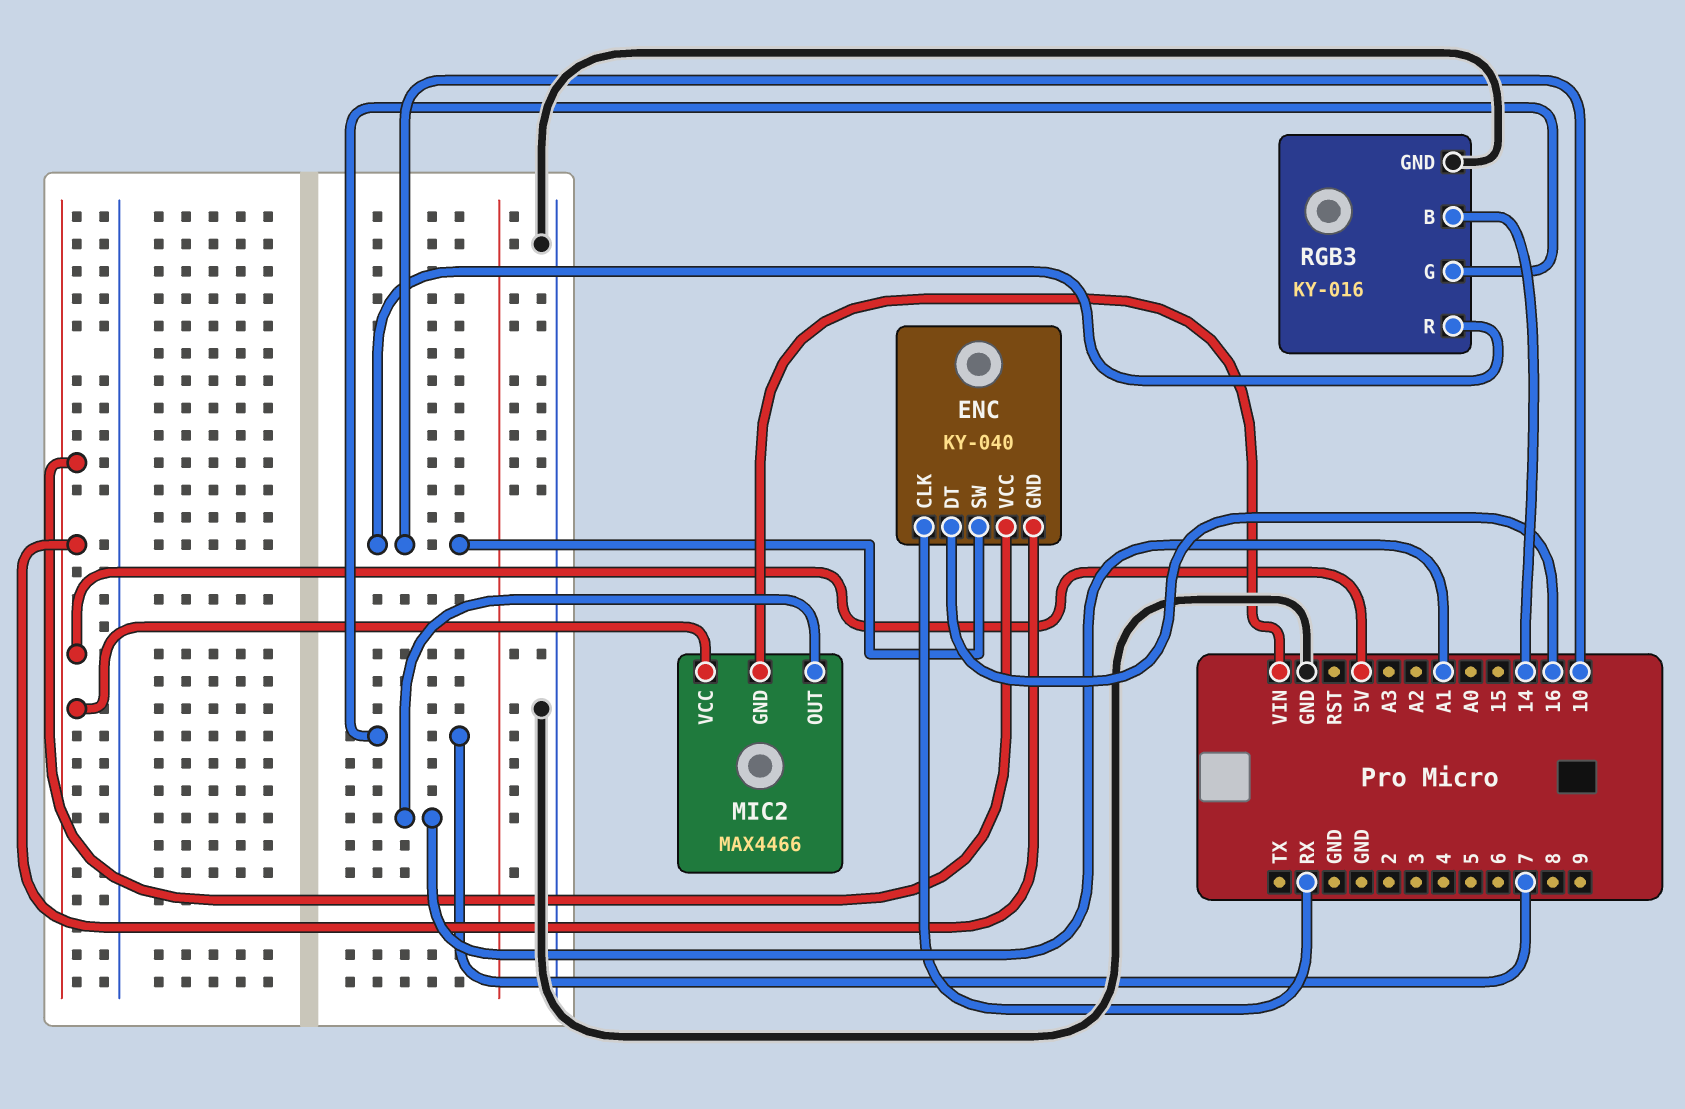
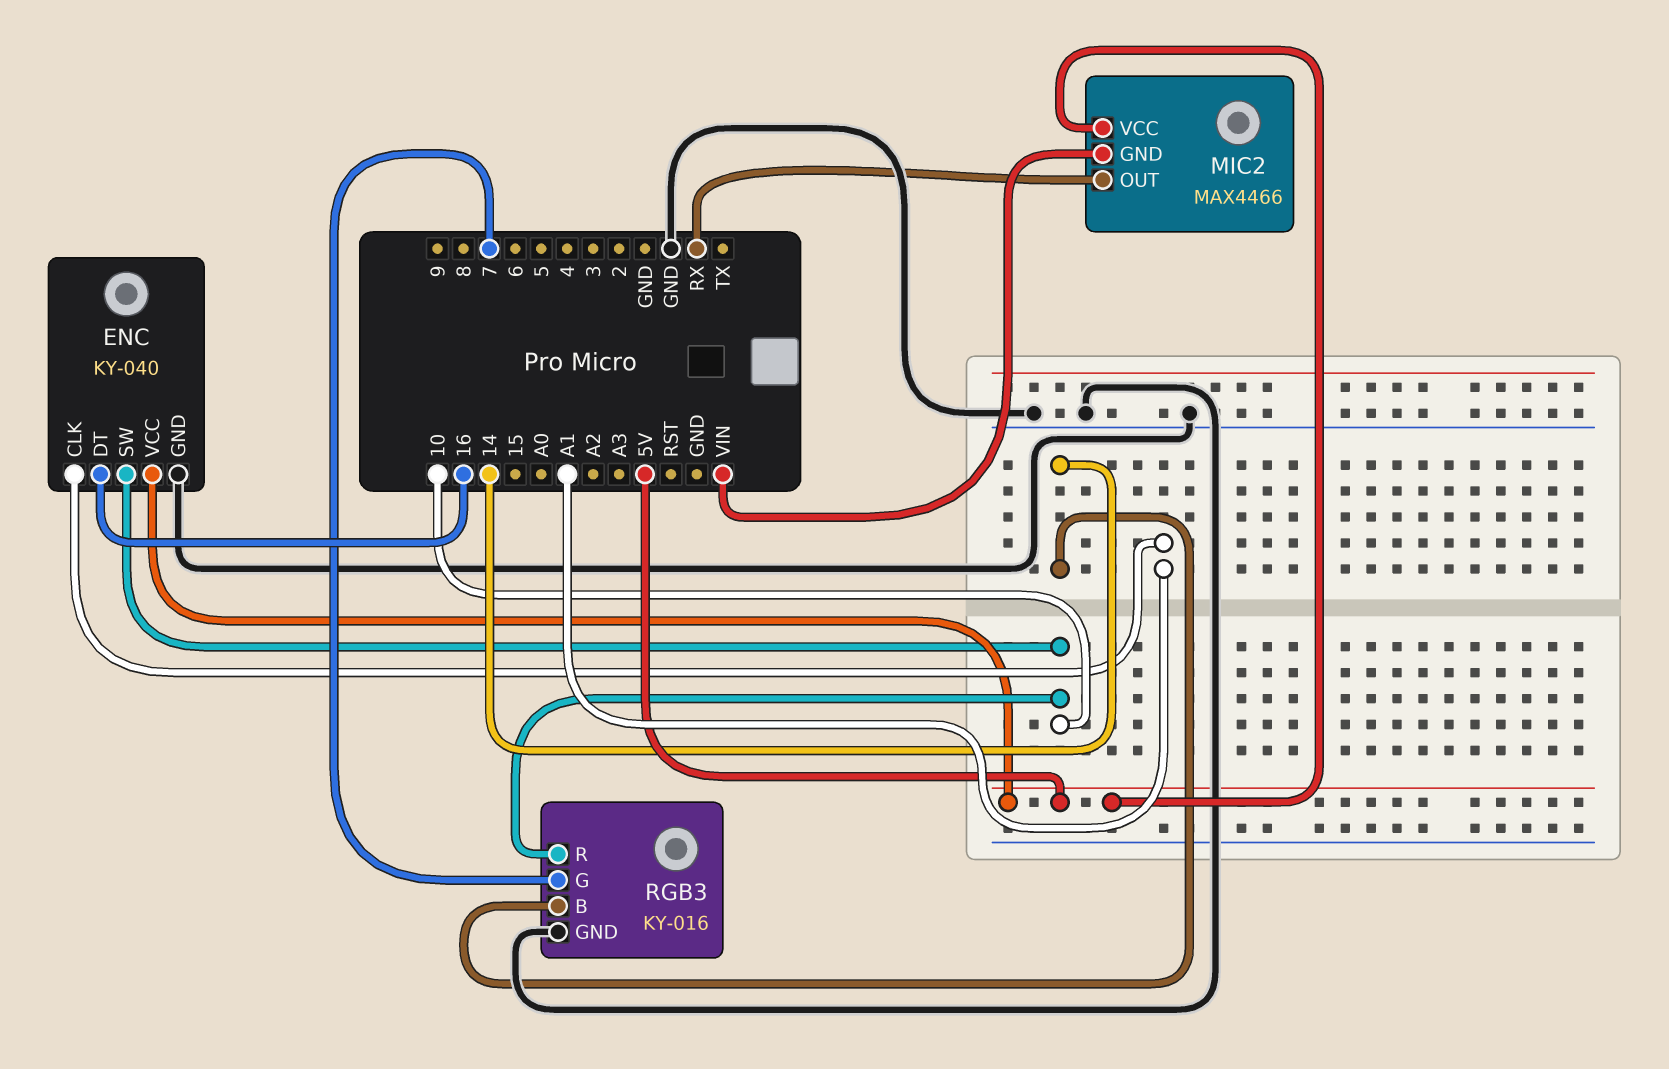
ENC pin CLK: RX -> A1
ENC pin GND: 5V -> GND
MIC2 pin OUT: A1 -> RX

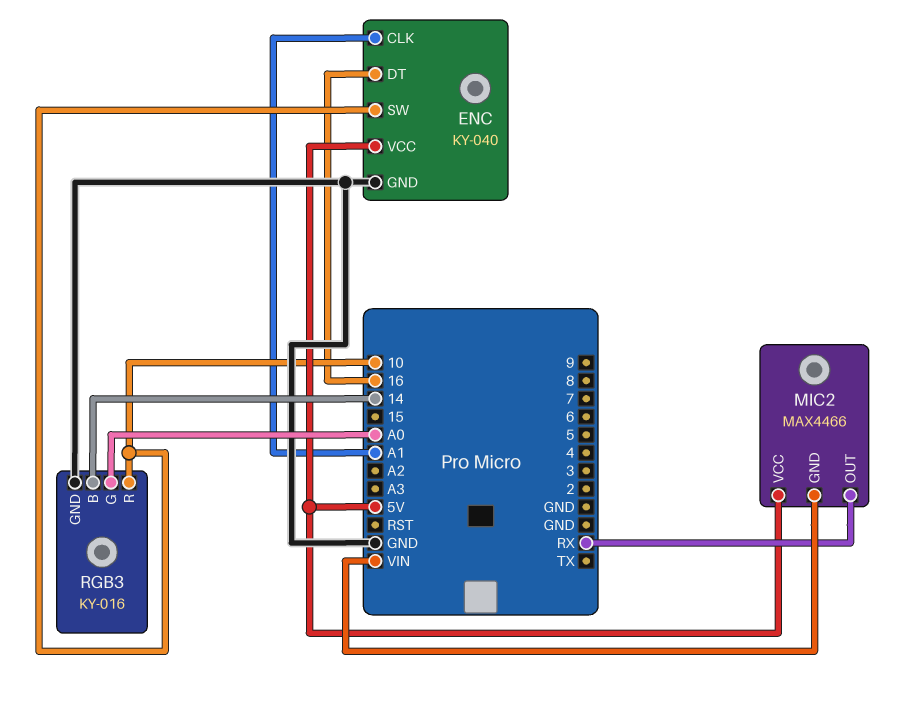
RGB3 pin G: 7 -> A0

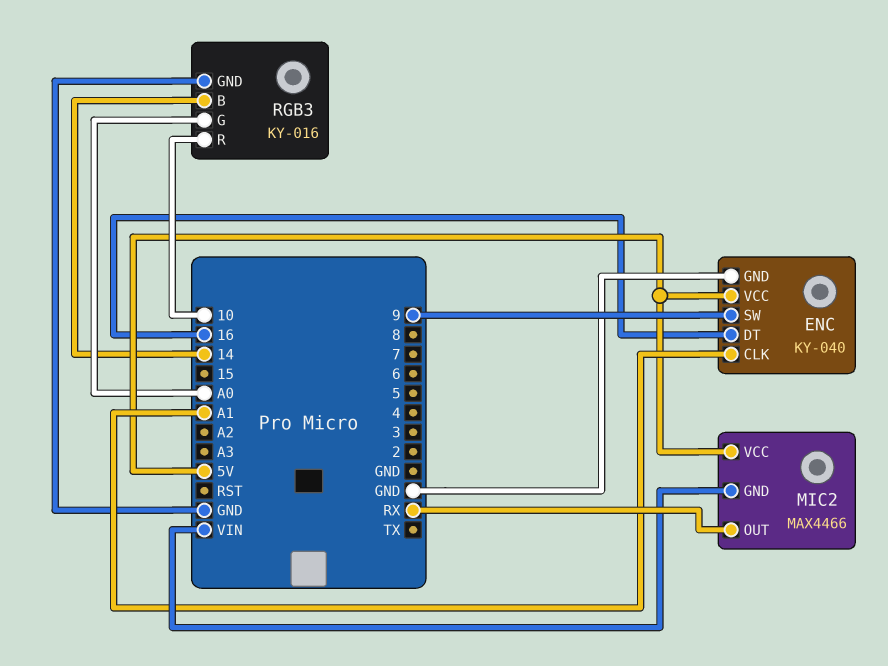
ENC pin SW: 10 -> 9

